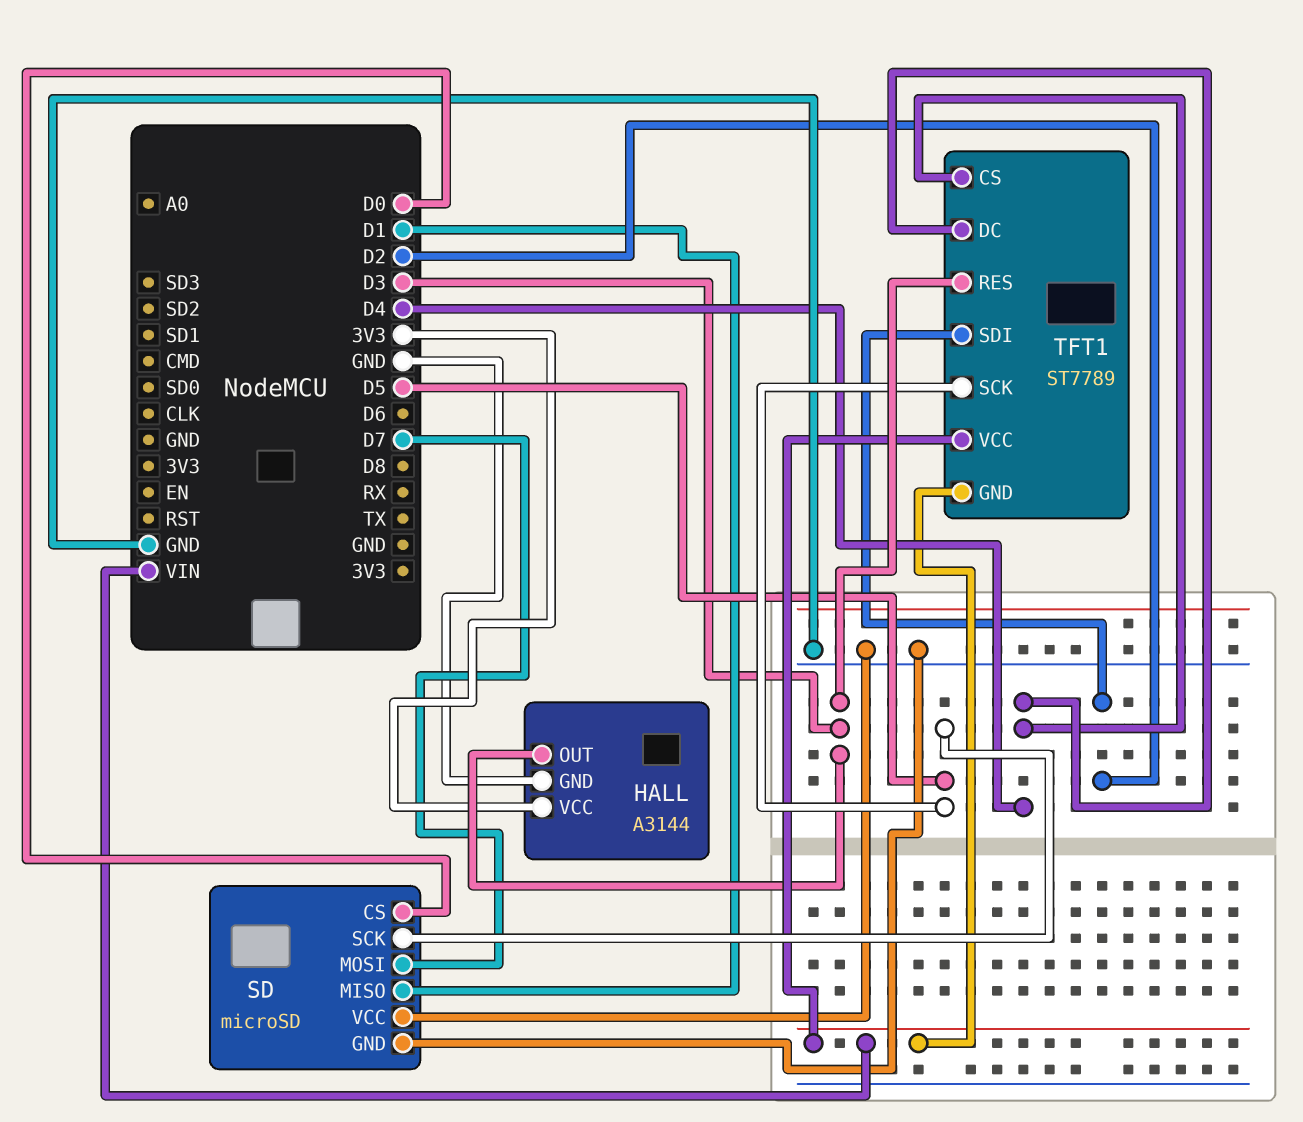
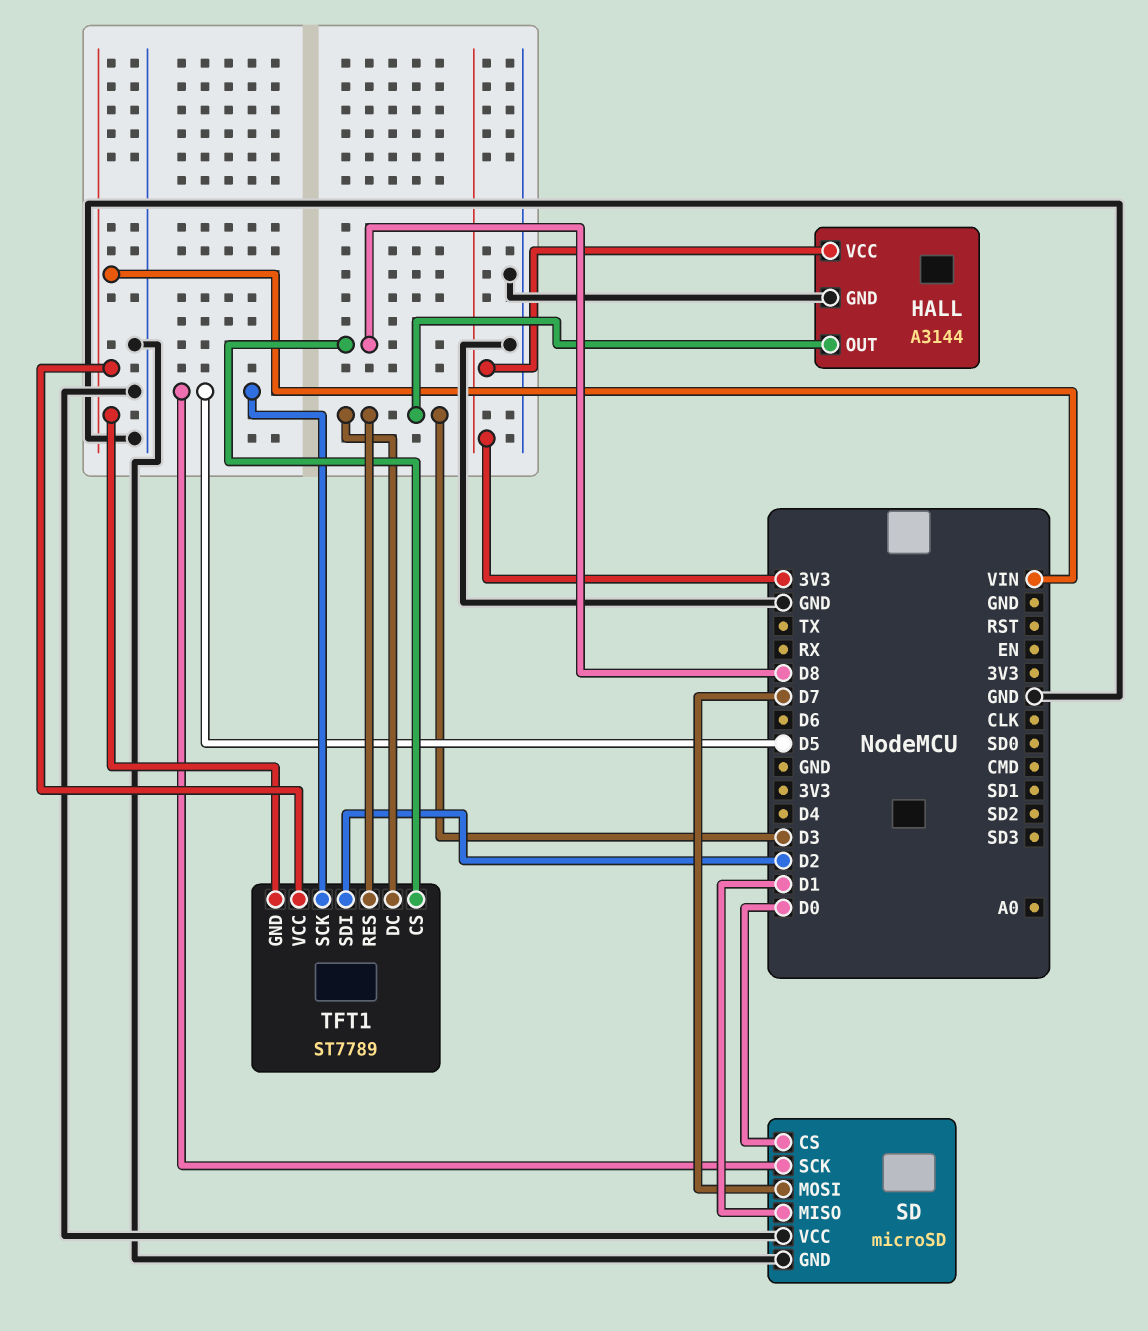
TFT1 pin CS: D4 -> D8
TFT1 pin DC: D4 -> D3

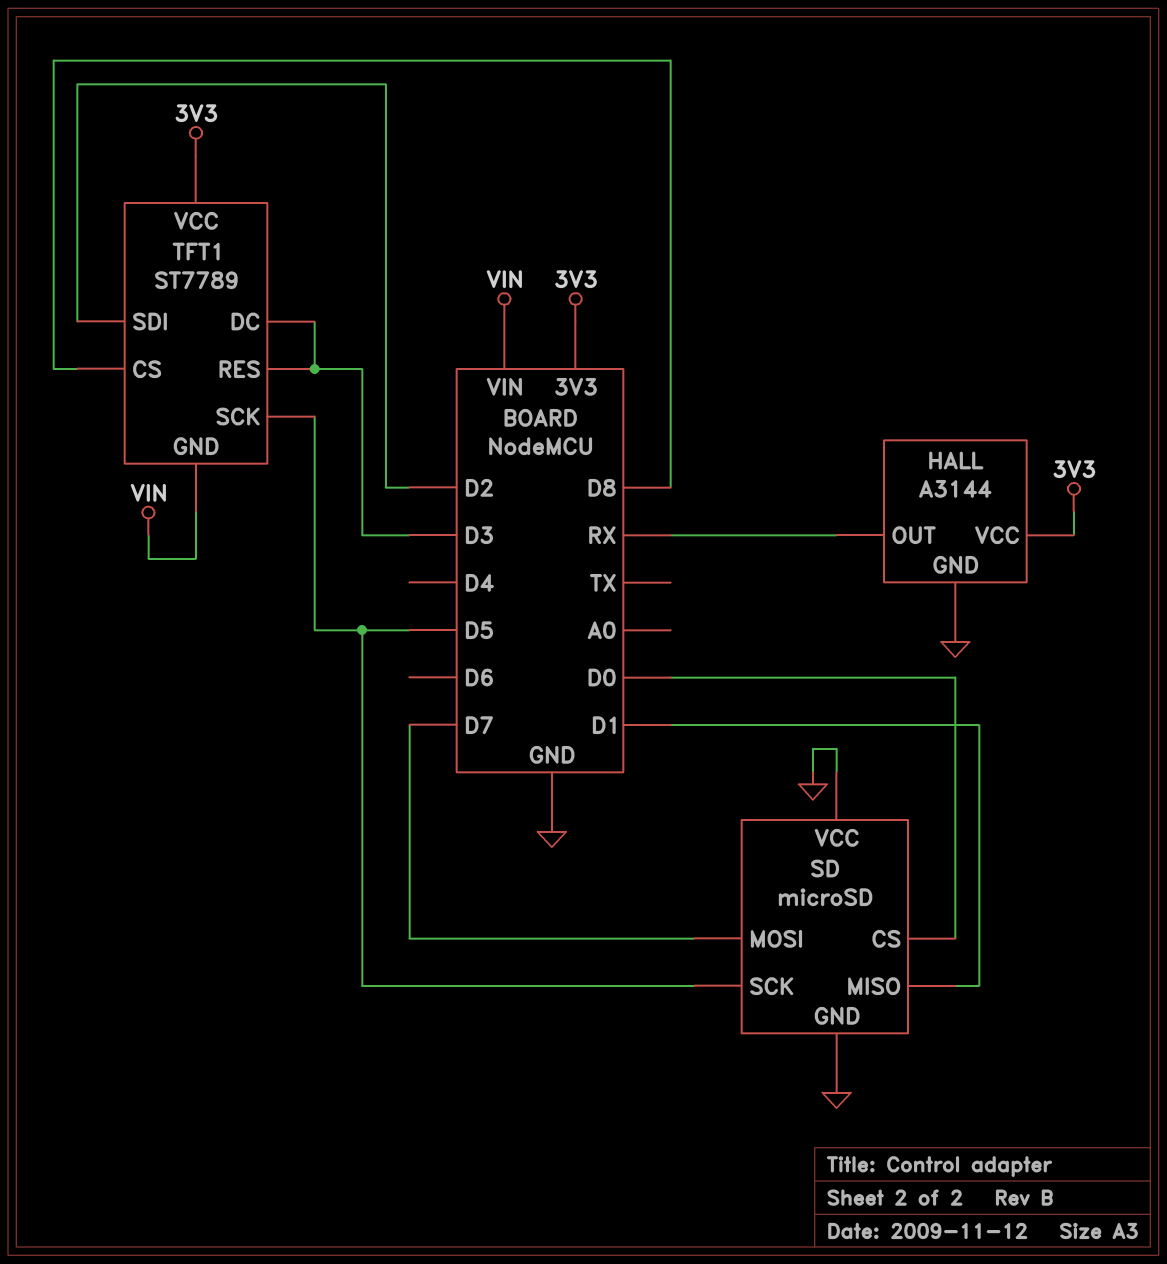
HALL pin OUT: D3 -> RX
TFT1 pin VCC: VIN -> 3V3

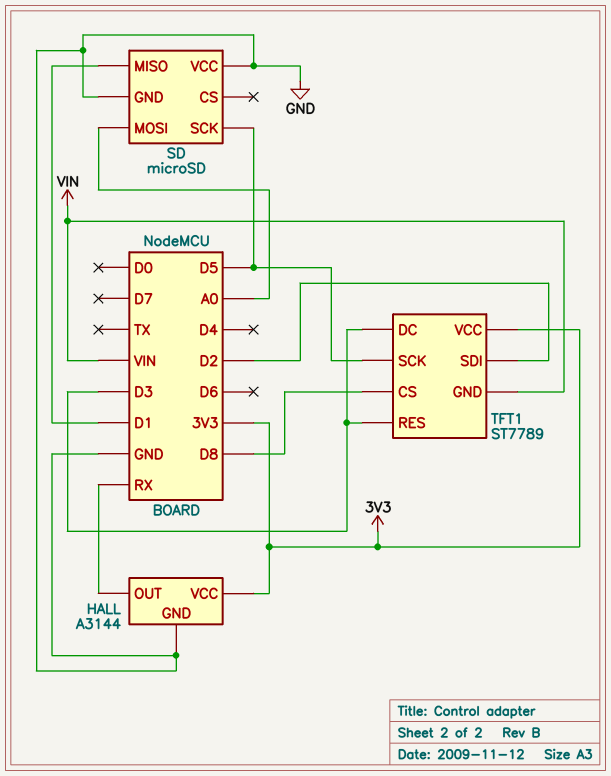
SD pin CS: D0 -> none
SD pin MOSI: D7 -> A0

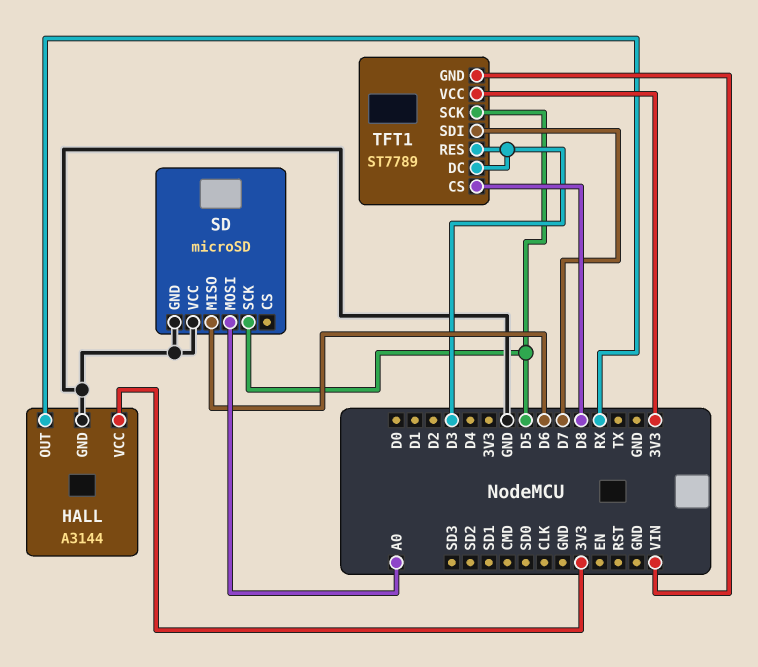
SD pin MISO: D1 -> D6
TFT1 pin SDI: D2 -> D7

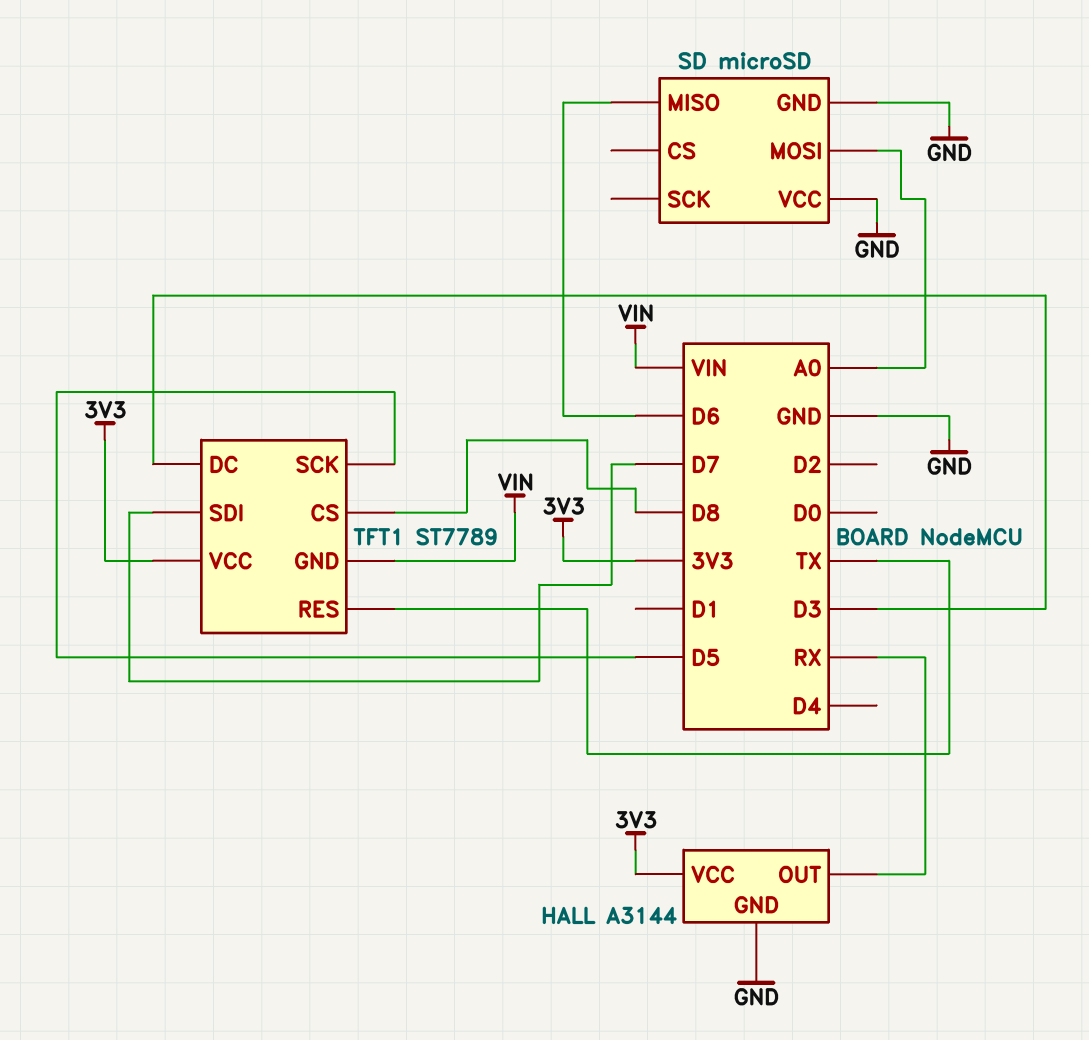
SD pin SCK: D5 -> none
TFT1 pin RES: D3 -> TX

